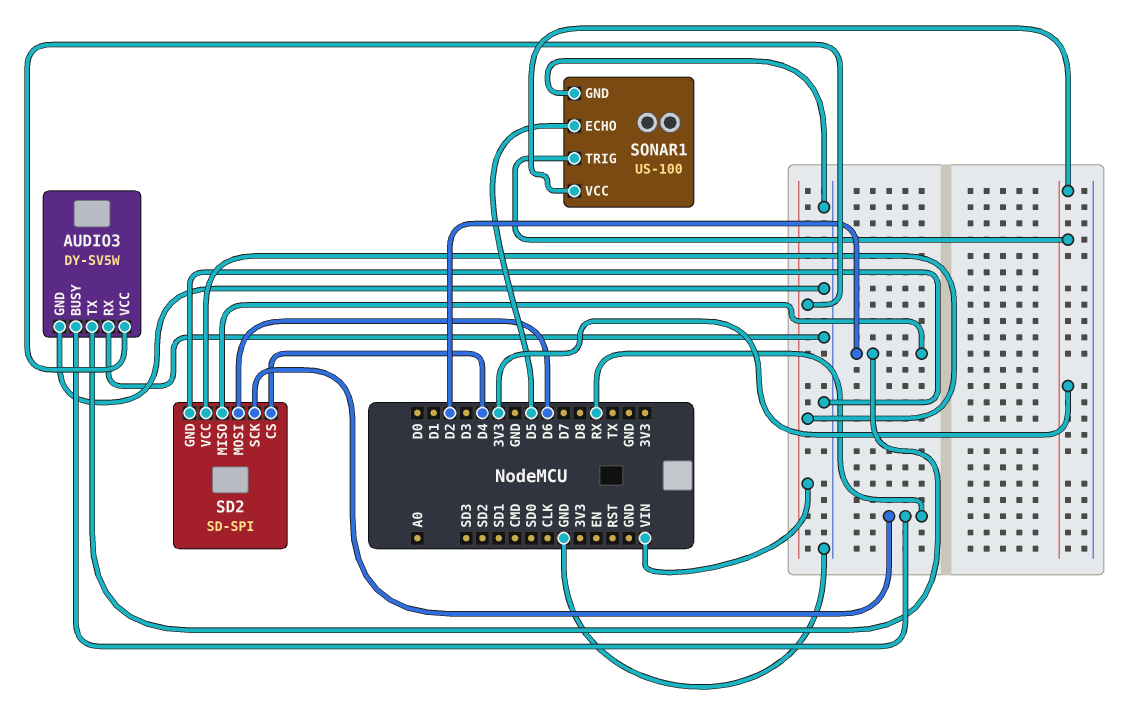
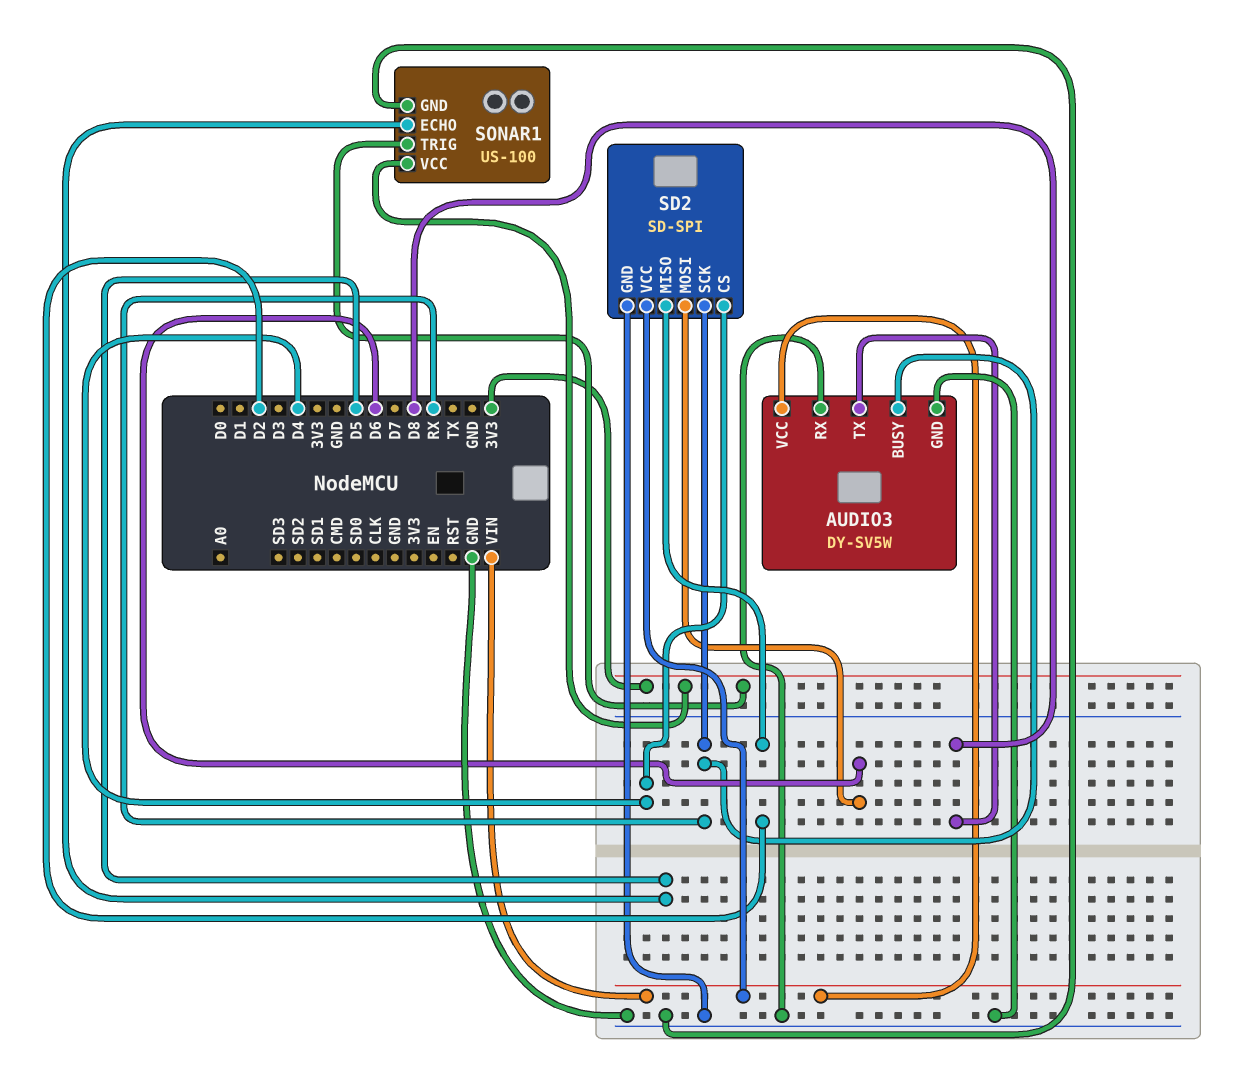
AUDIO3 pin TX: D2 -> D8

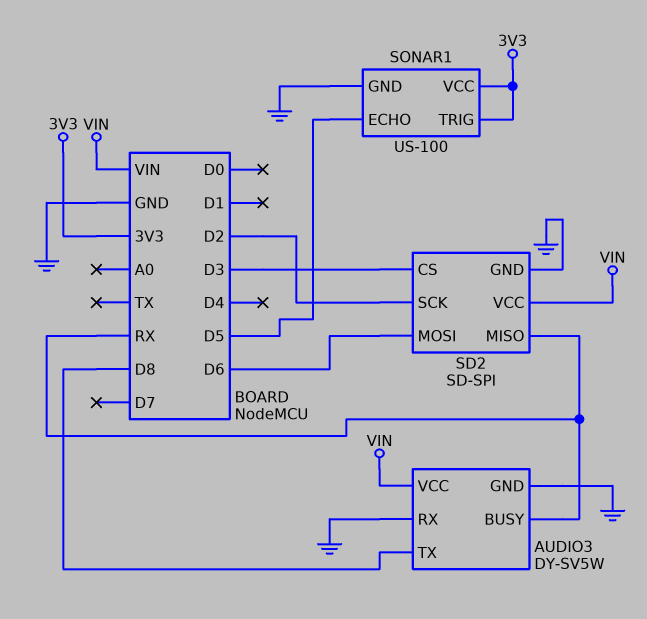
SD2 pin CS: D4 -> D3
SD2 pin MISO: D2 -> RX
SD2 pin SCK: RX -> D2

